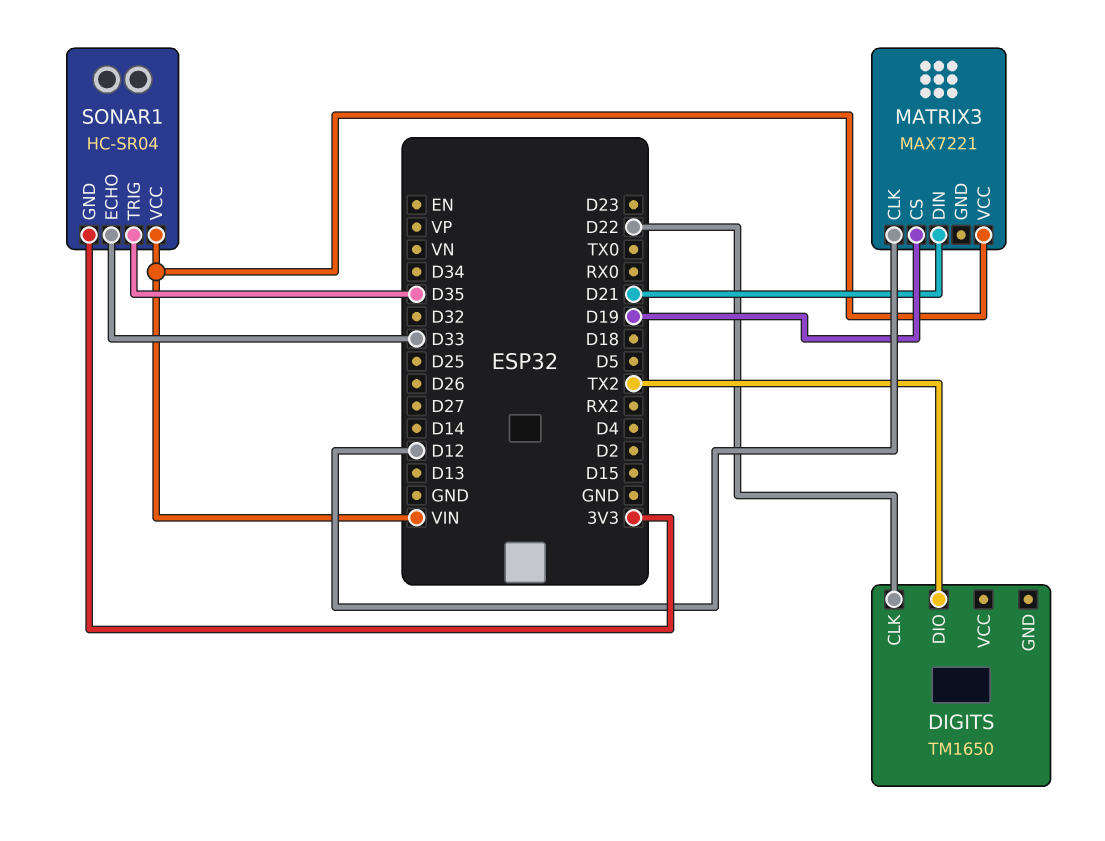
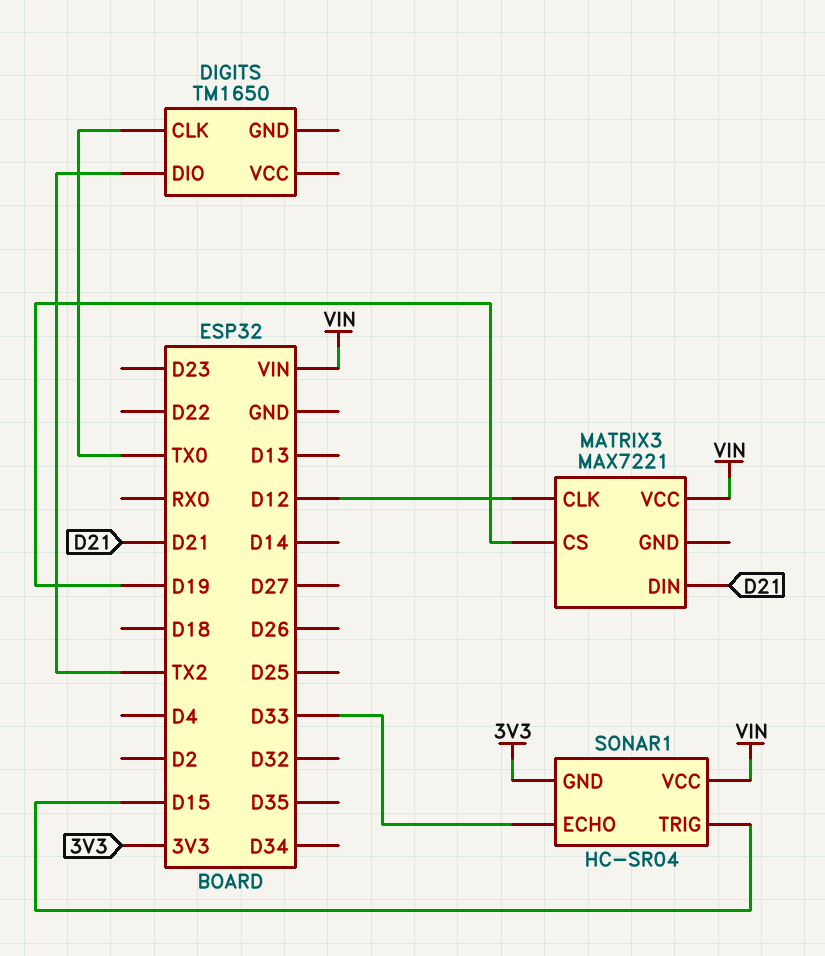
DIGITS pin CLK: D22 -> TX0
SONAR1 pin TRIG: D35 -> D15

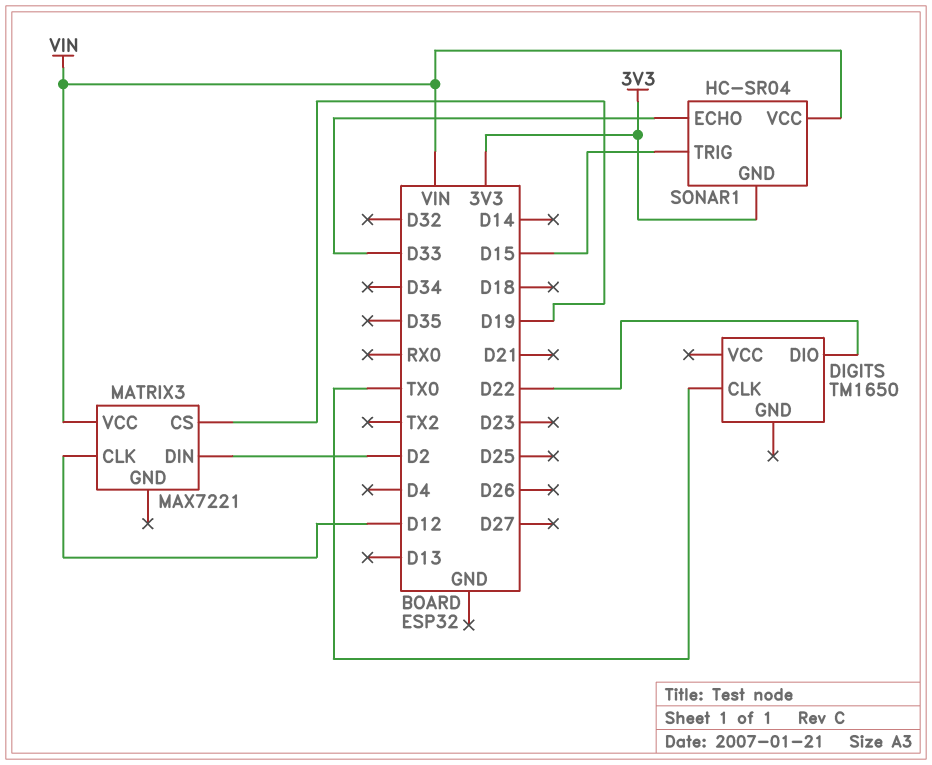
DIGITS pin DIO: TX2 -> D22
MATRIX3 pin DIN: D21 -> D2

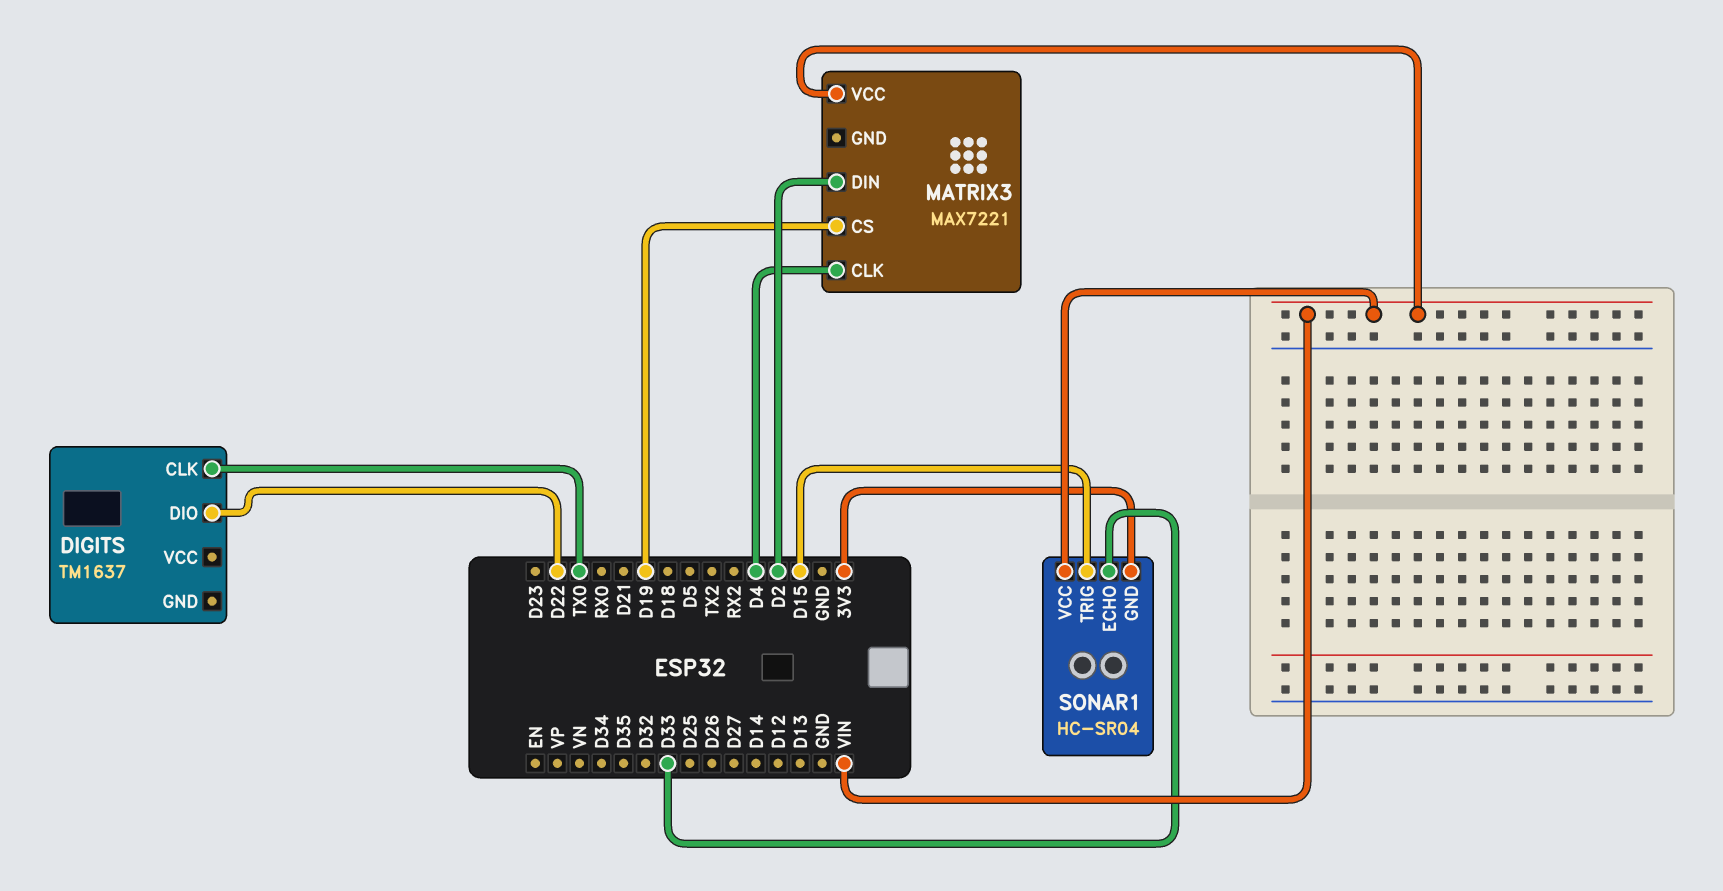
DIGITS: TM1650 -> TM1637
MATRIX3 pin CLK: D12 -> D4

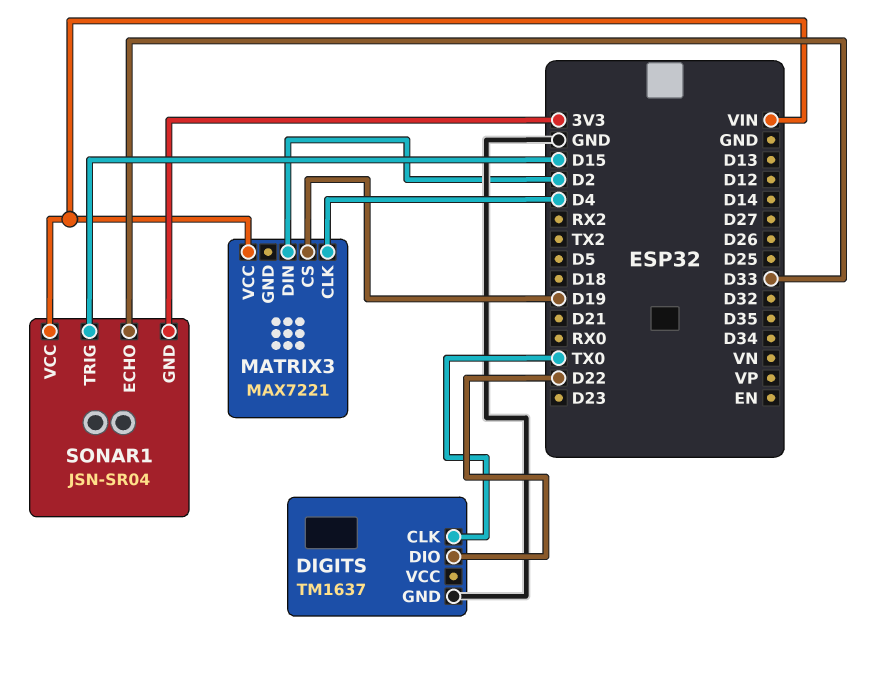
DIGITS pin GND: none -> GND
SONAR1: HC-SR04 -> JSN-SR04

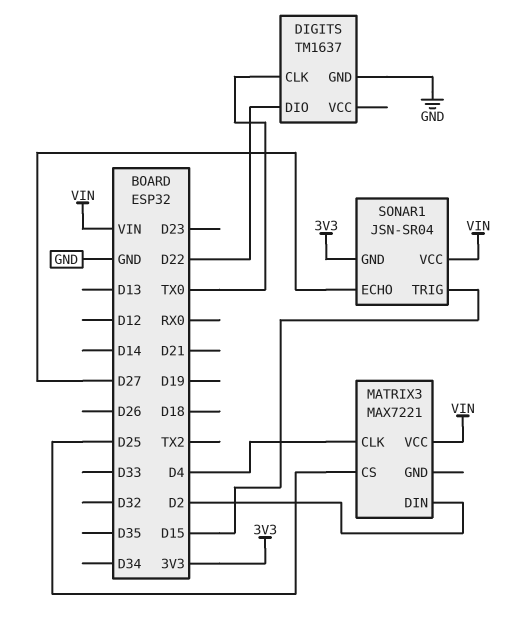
MATRIX3 pin CS: D19 -> D25
SONAR1 pin ECHO: D33 -> D27

